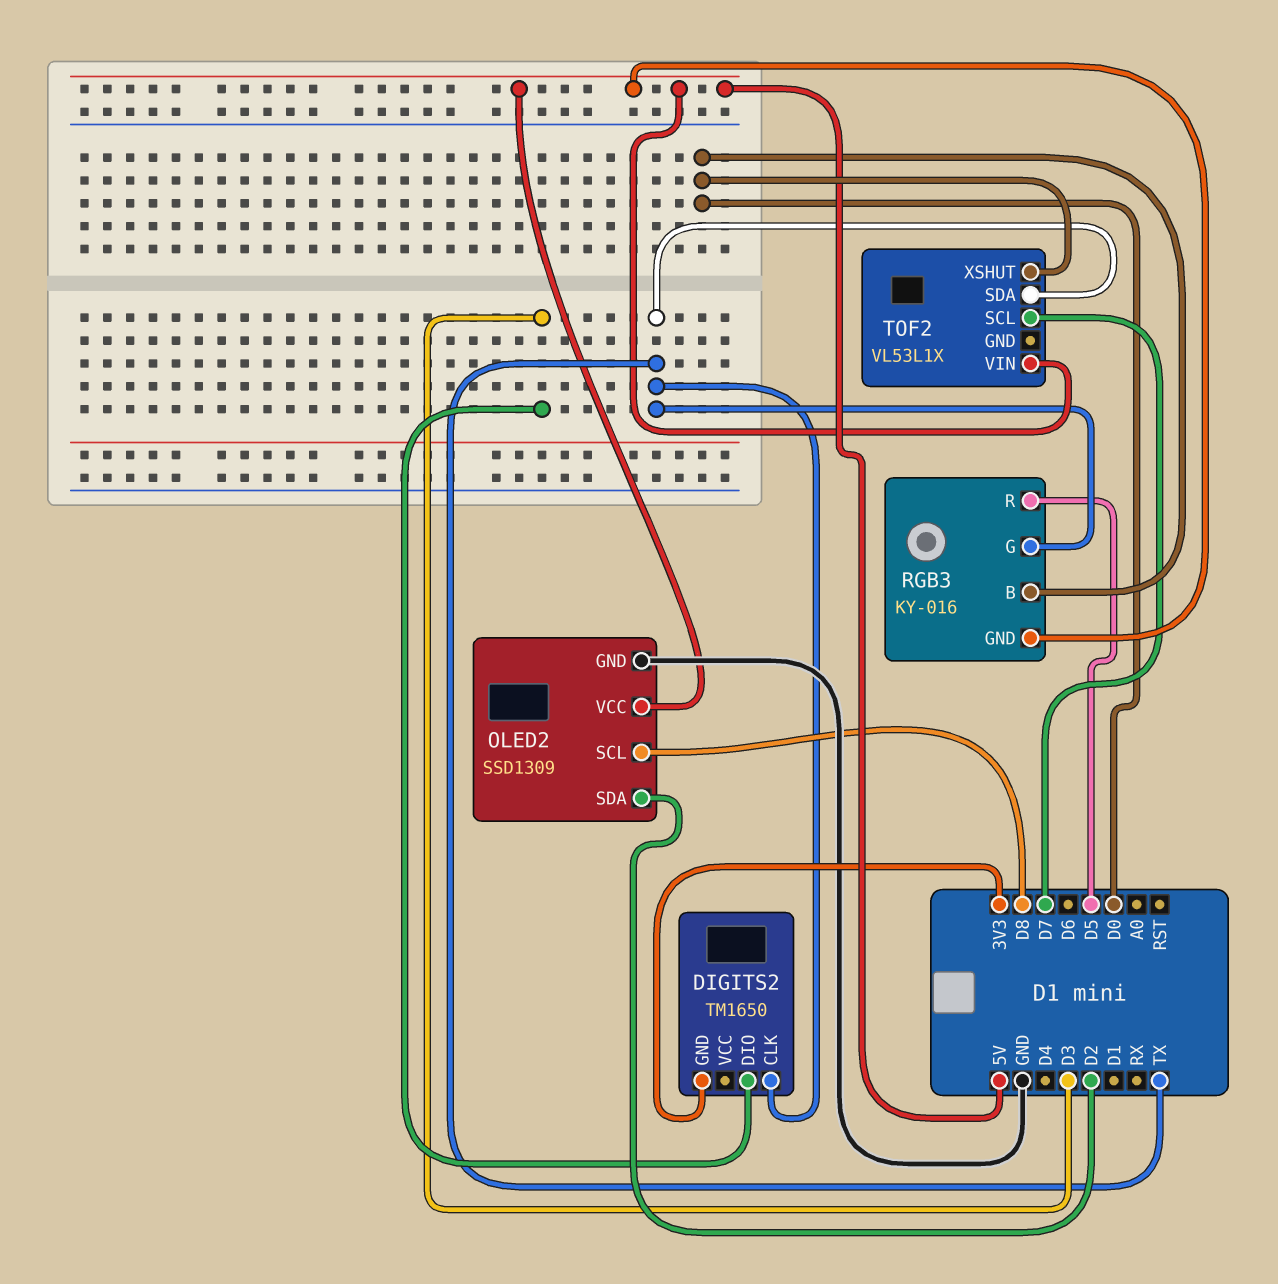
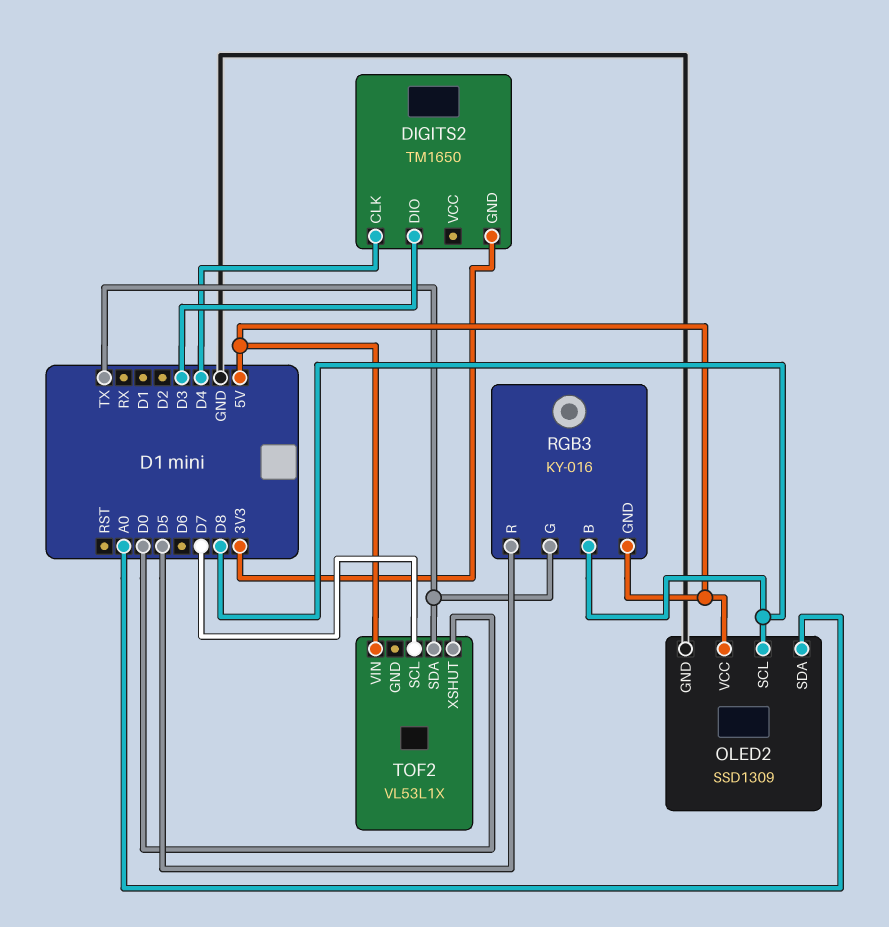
DIGITS2 pin CLK: TX -> D4
OLED2 pin SDA: D2 -> A0
RGB3 pin B: D0 -> D8

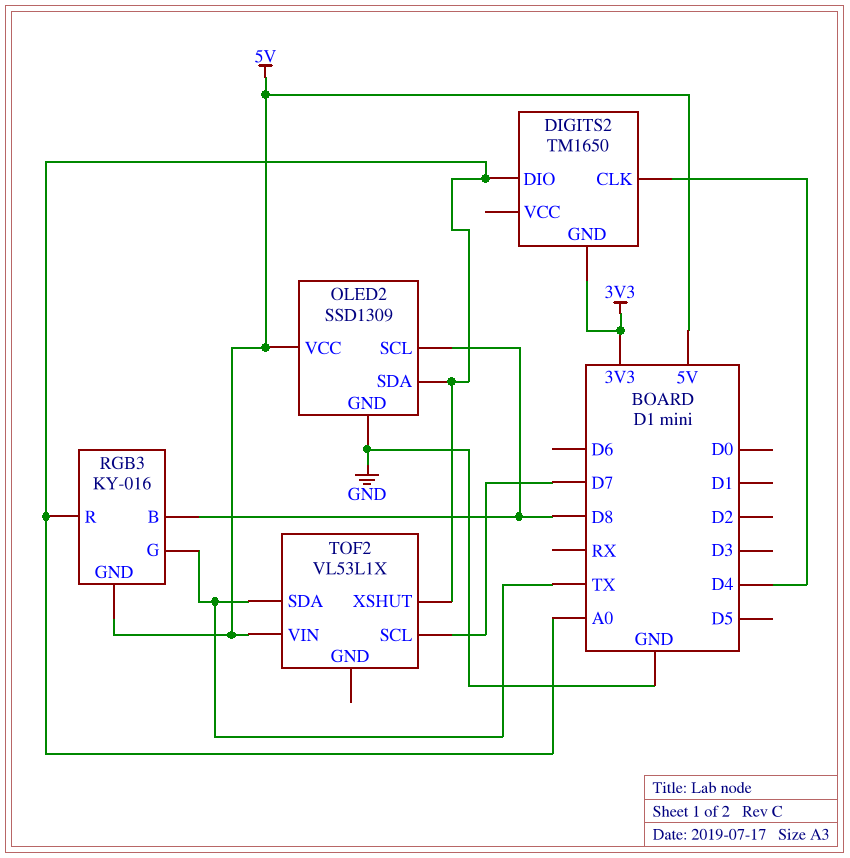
DIGITS2 pin DIO: D3 -> A0
RGB3 pin R: D5 -> A0
TOF2 pin XSHUT: D0 -> A0

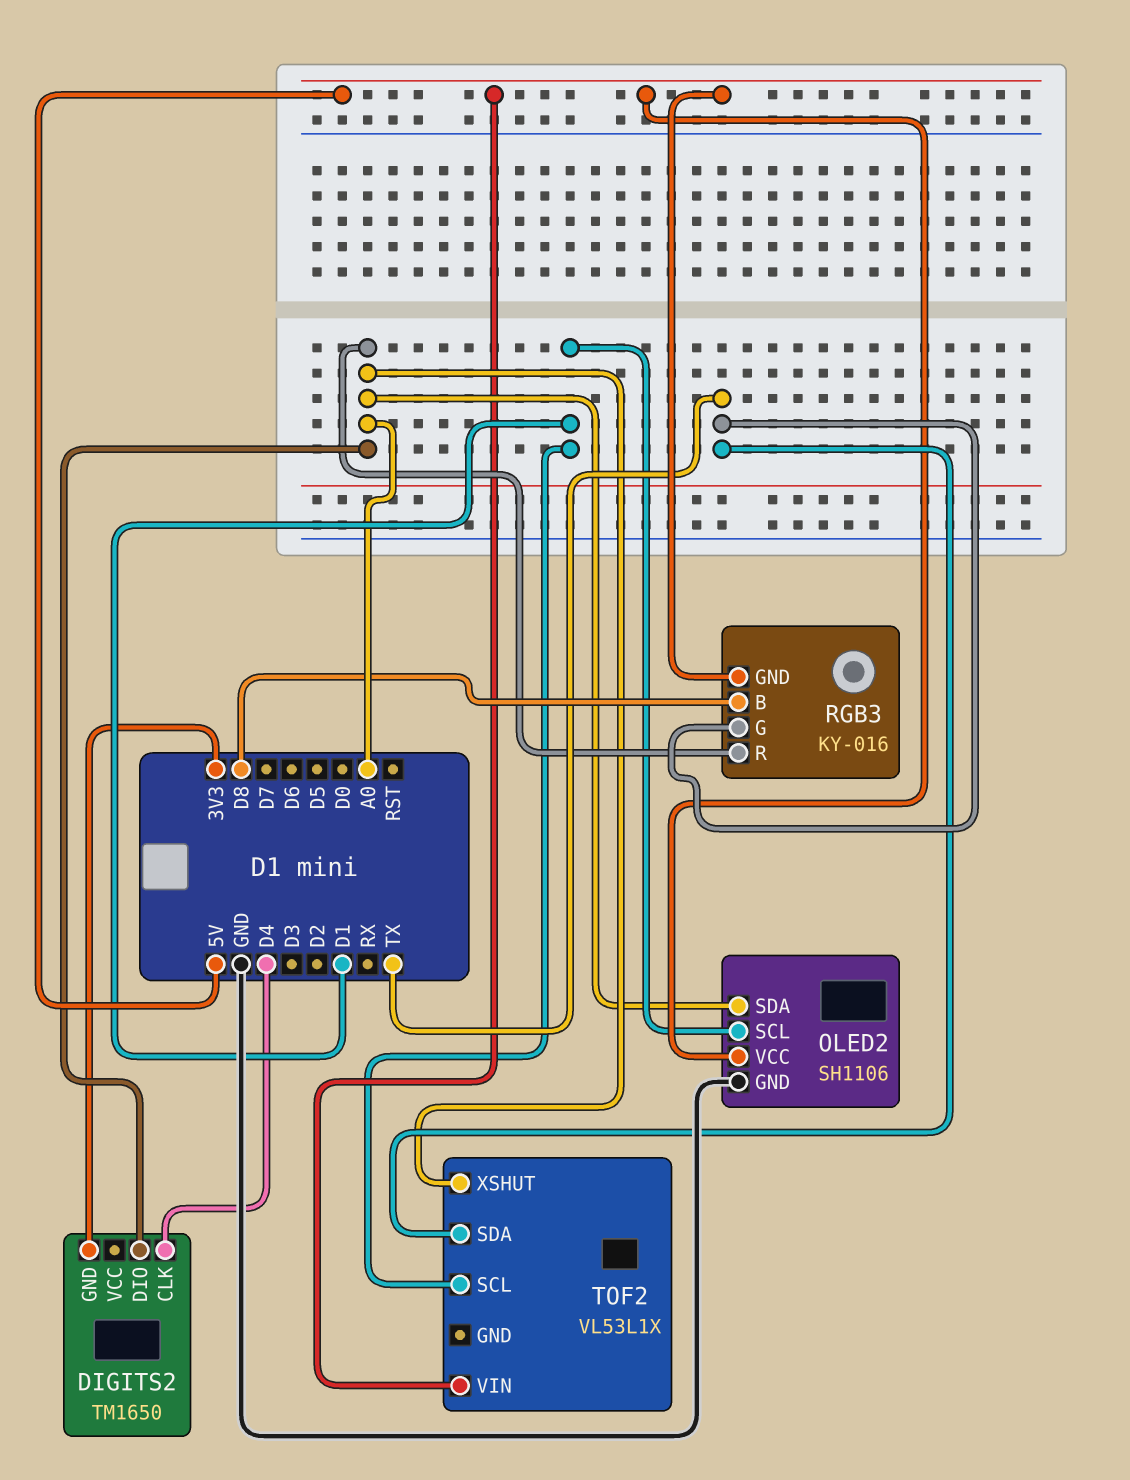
OLED2: SSD1309 -> SH1106
OLED2 pin SCL: D8 -> D1
TOF2 pin SCL: D7 -> D1

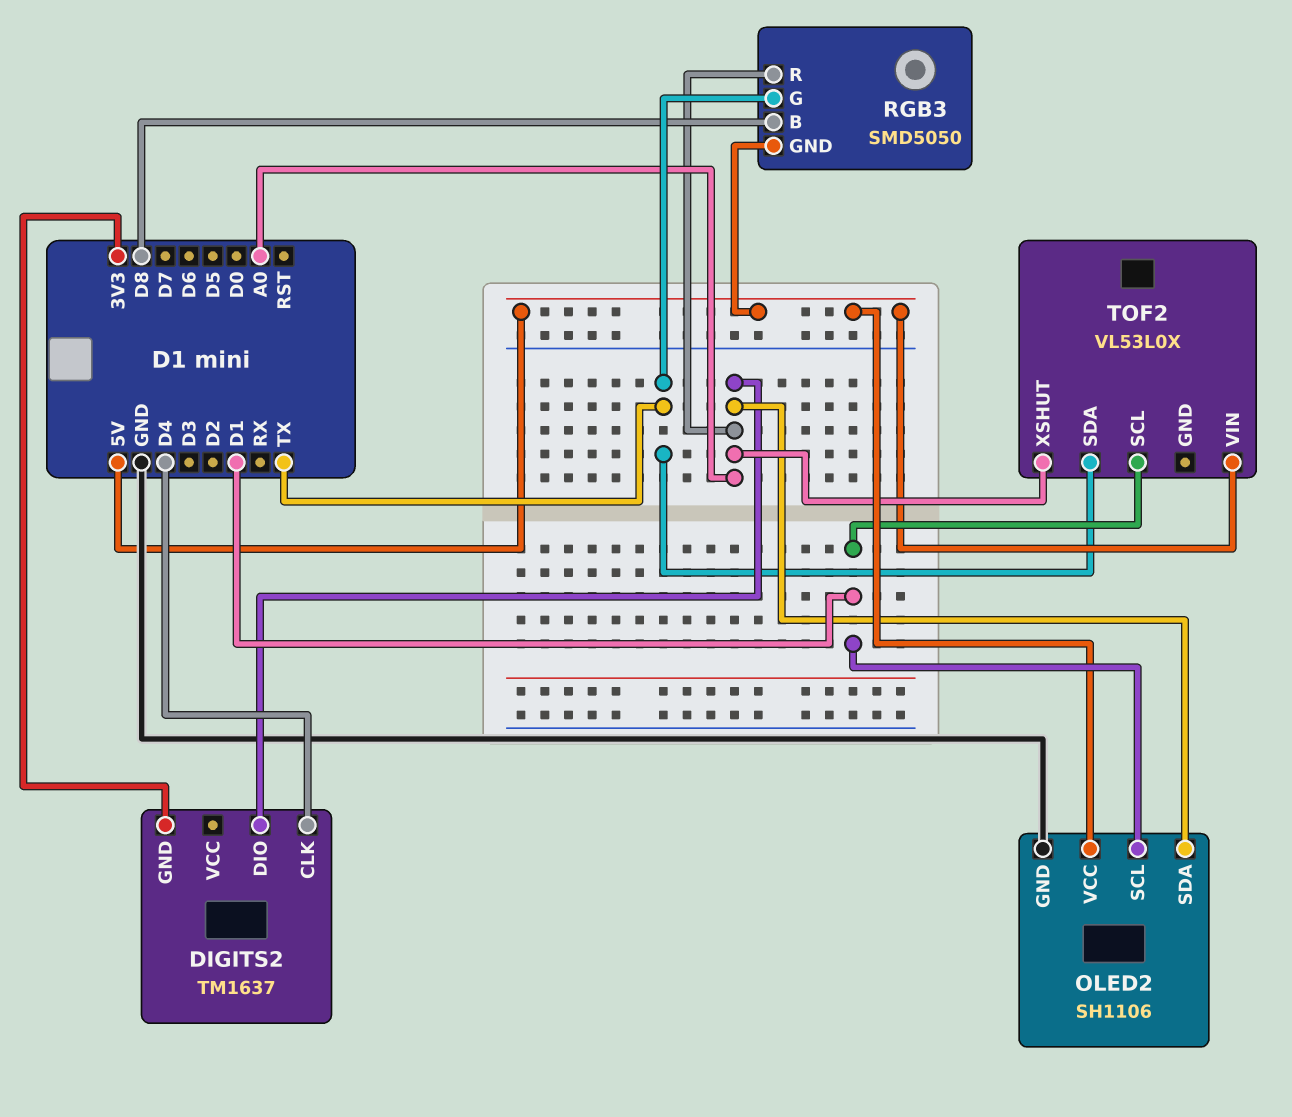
DIGITS2: TM1650 -> TM1637
RGB3: KY-016 -> SMD5050
TOF2: VL53L1X -> VL53L0X

